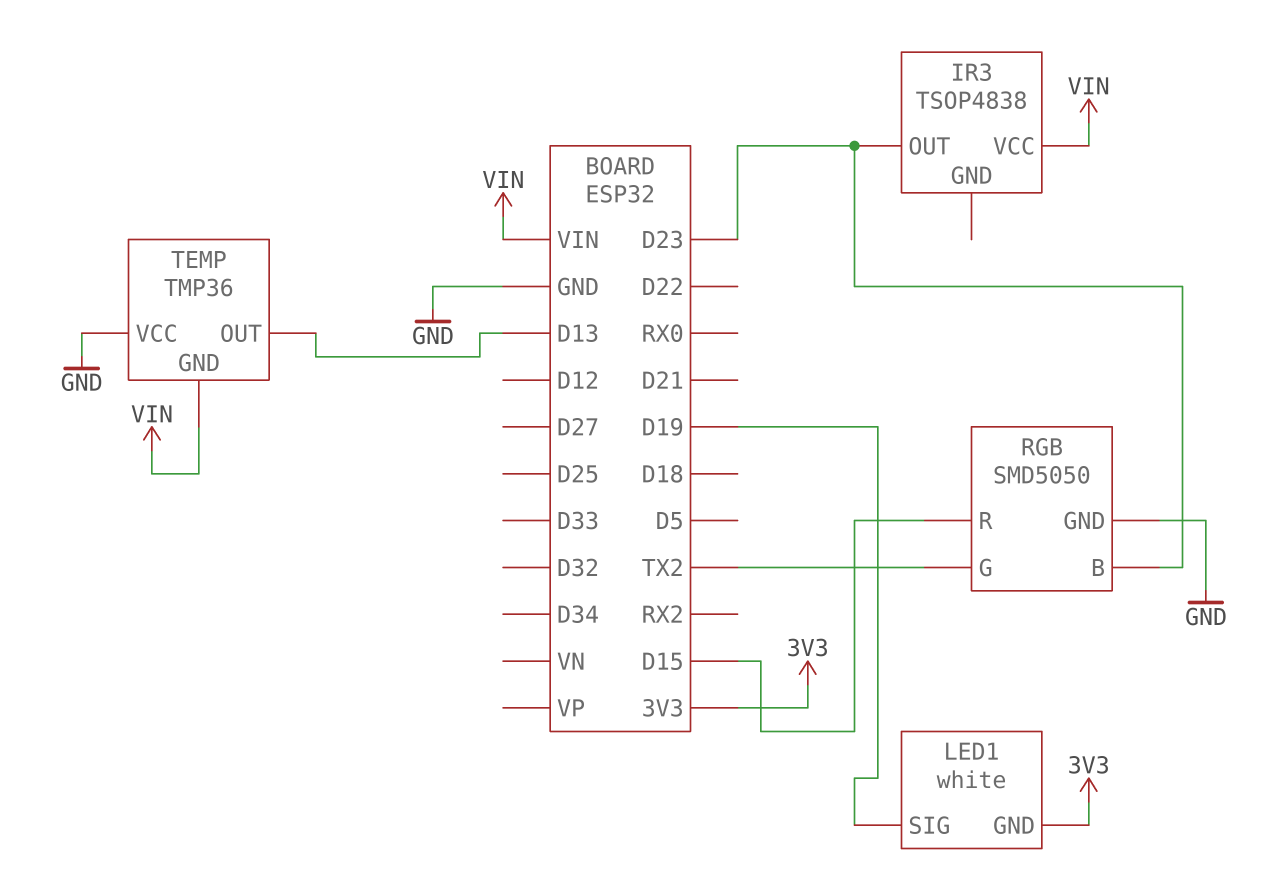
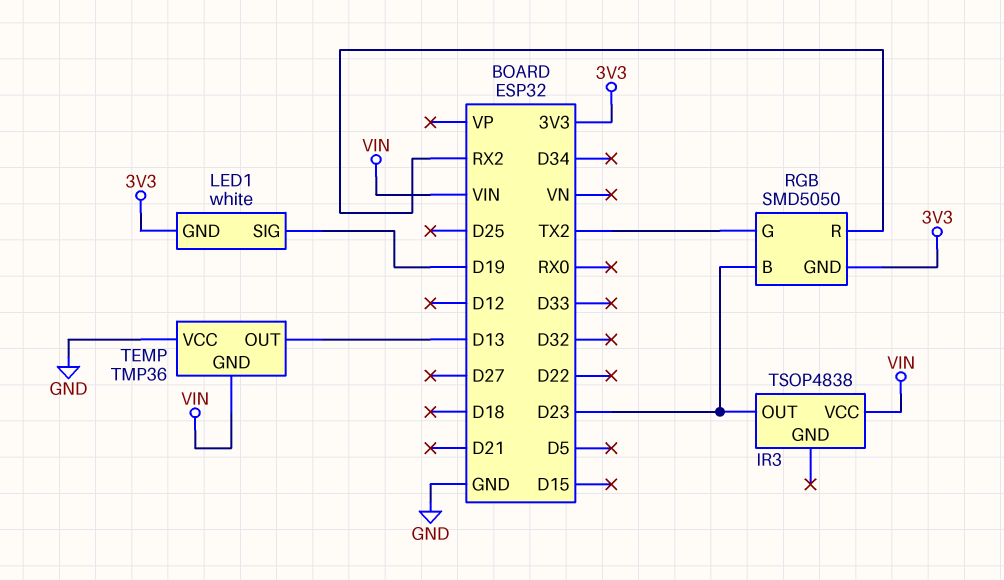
RGB pin GND: GND -> 3V3
RGB pin R: D15 -> RX2

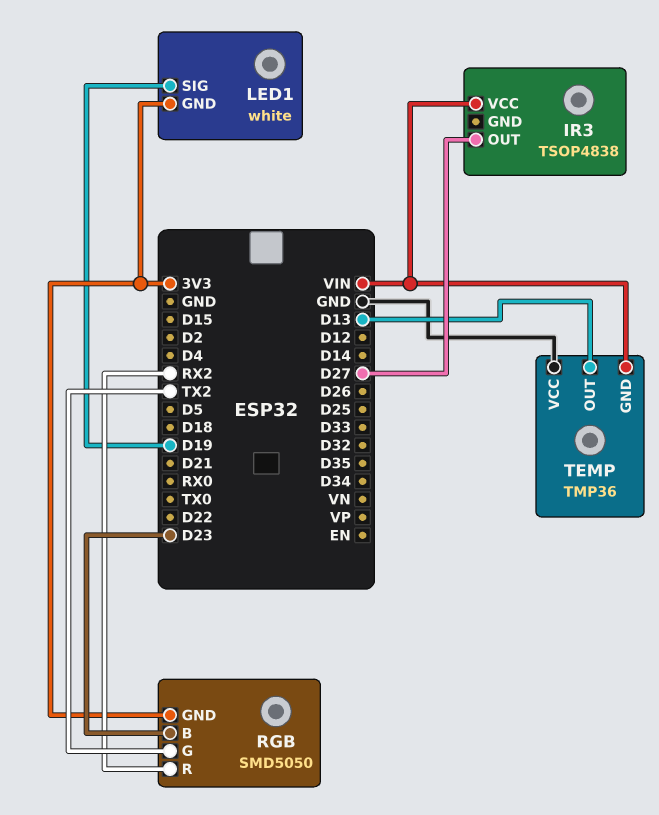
IR3 pin OUT: D23 -> D27

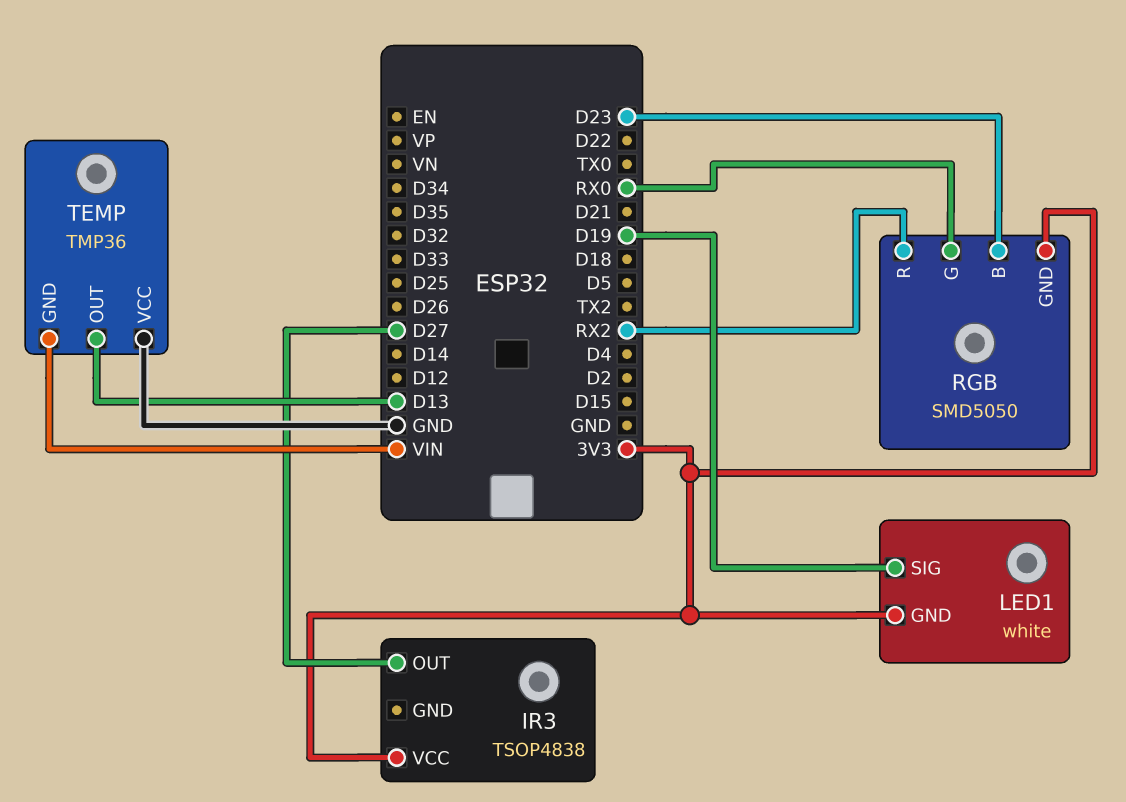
IR3 pin VCC: VIN -> 3V3
RGB pin G: TX2 -> RX0

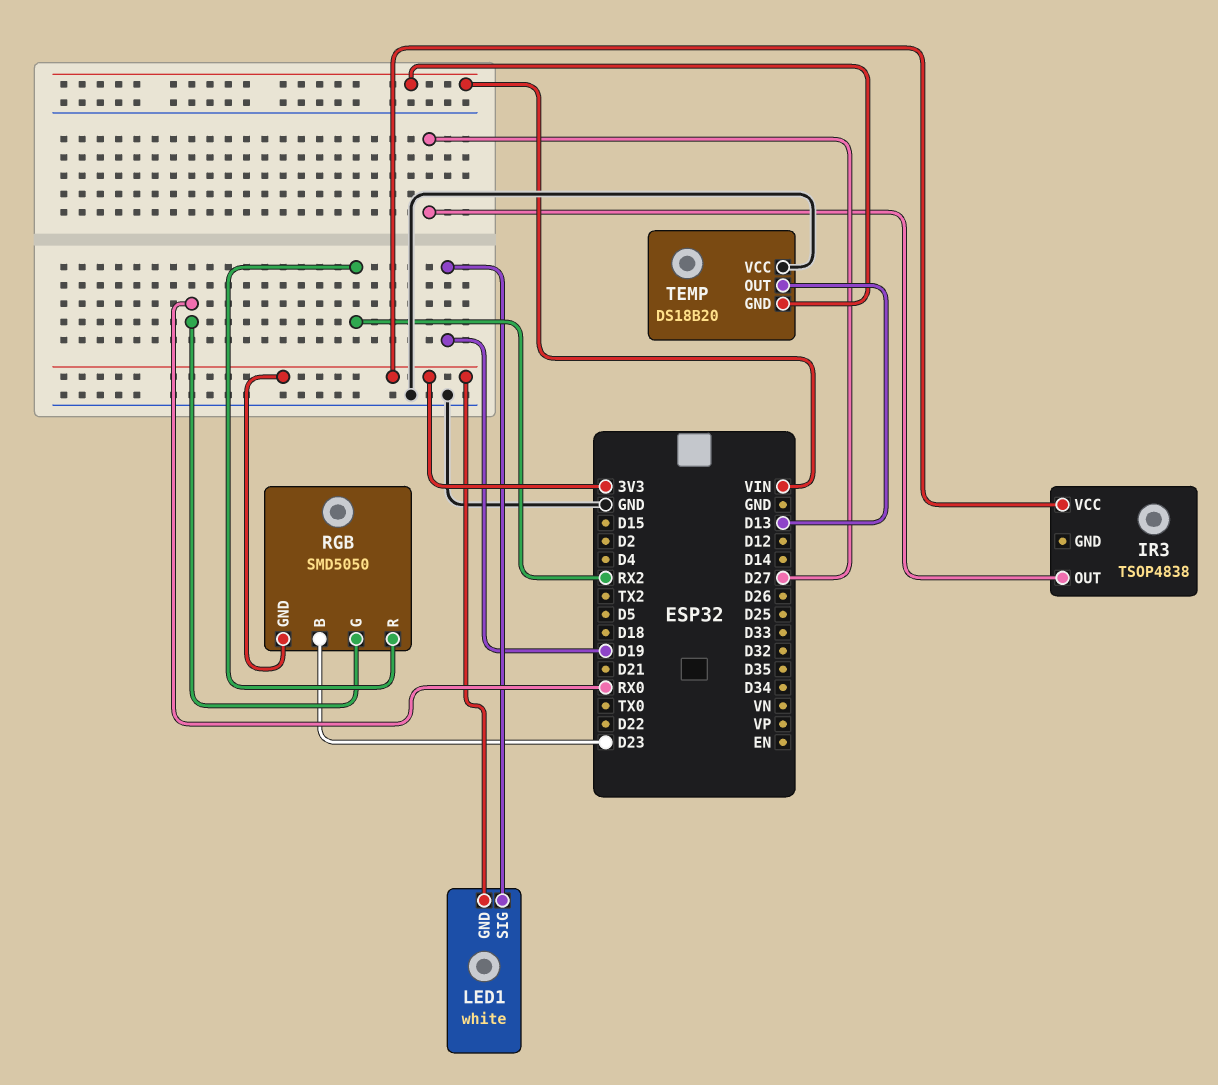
TEMP: TMP36 -> DS18B20

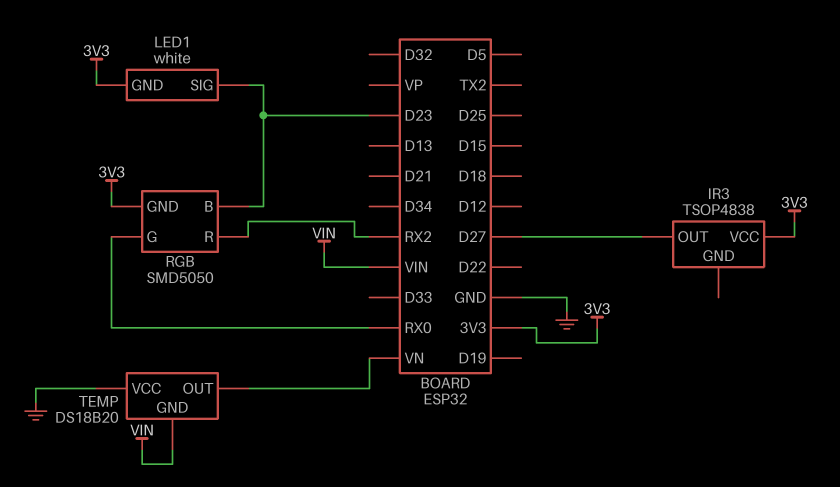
LED1 pin SIG: D19 -> D23
TEMP pin OUT: D13 -> VN

